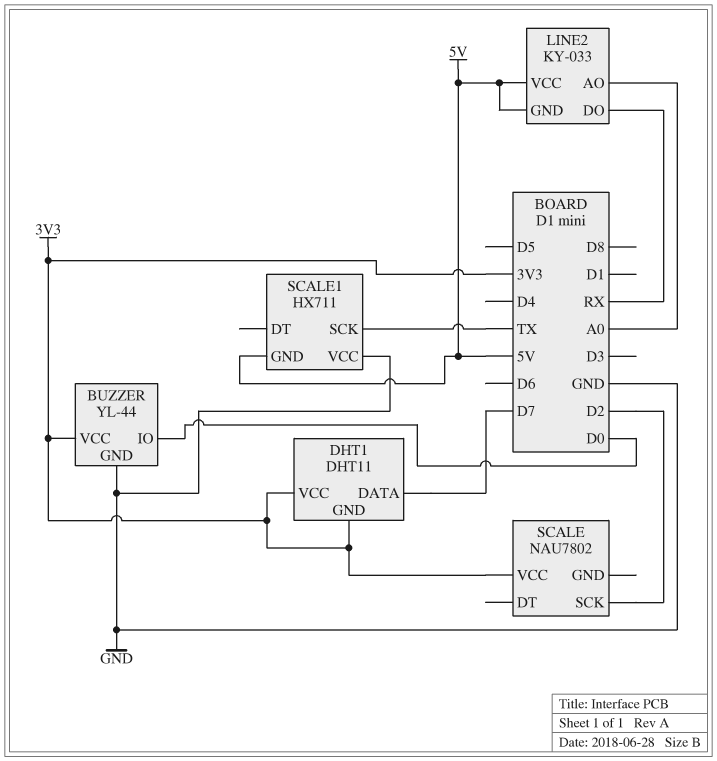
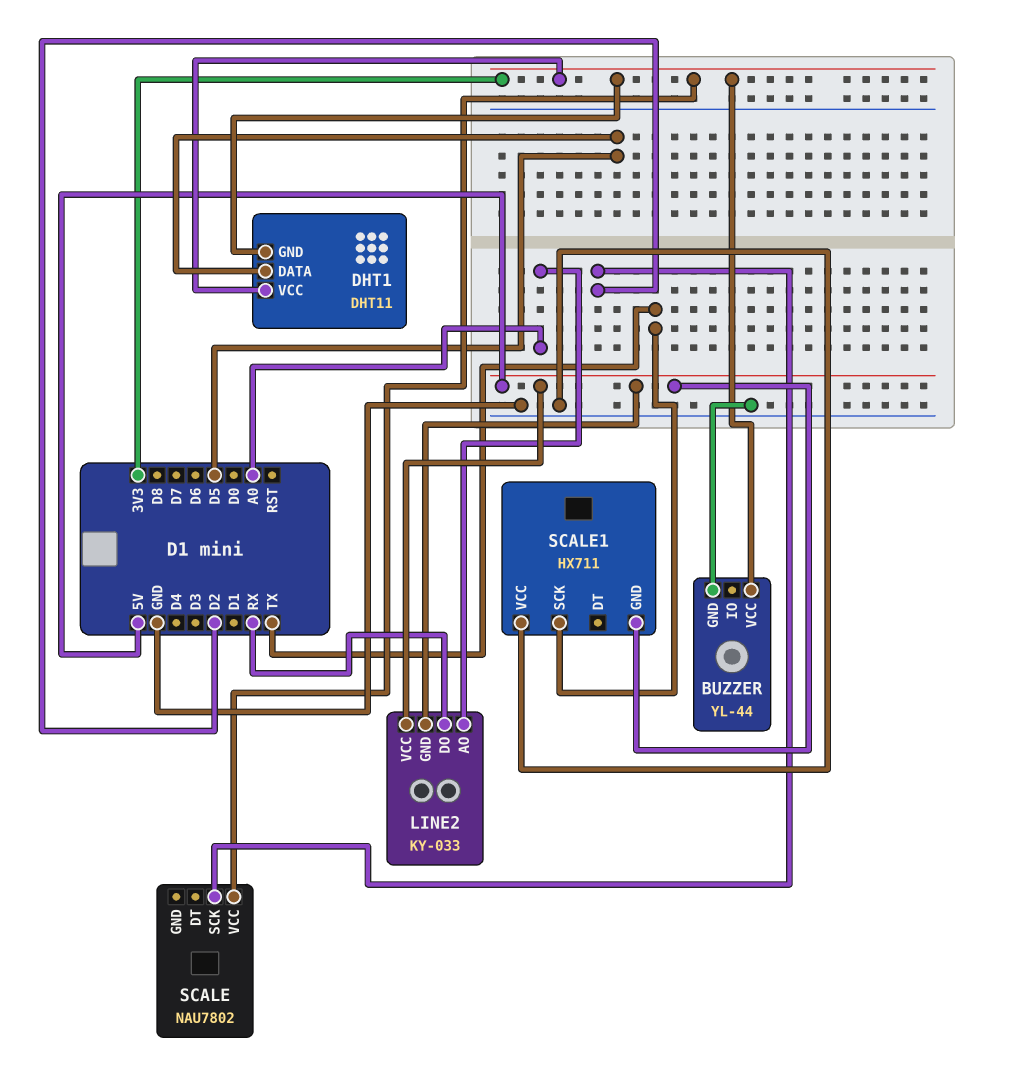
BUZZER pin IO: D0 -> none
DHT1 pin DATA: D7 -> D5

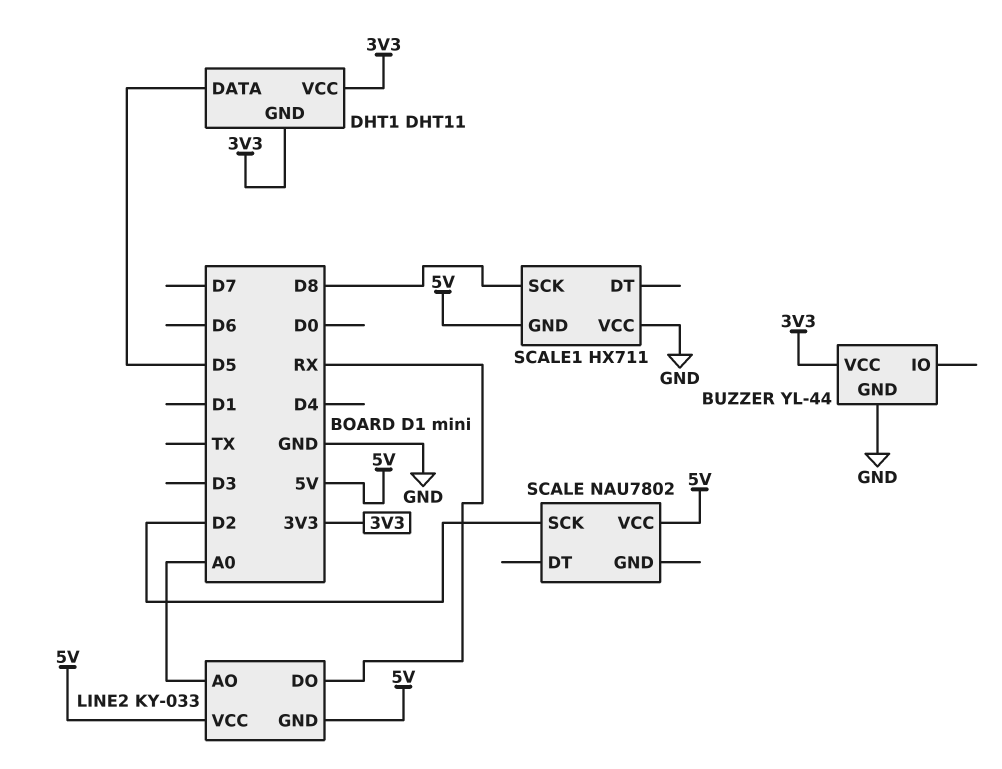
SCALE pin VCC: 3V3 -> 5V
SCALE1 pin SCK: TX -> D8

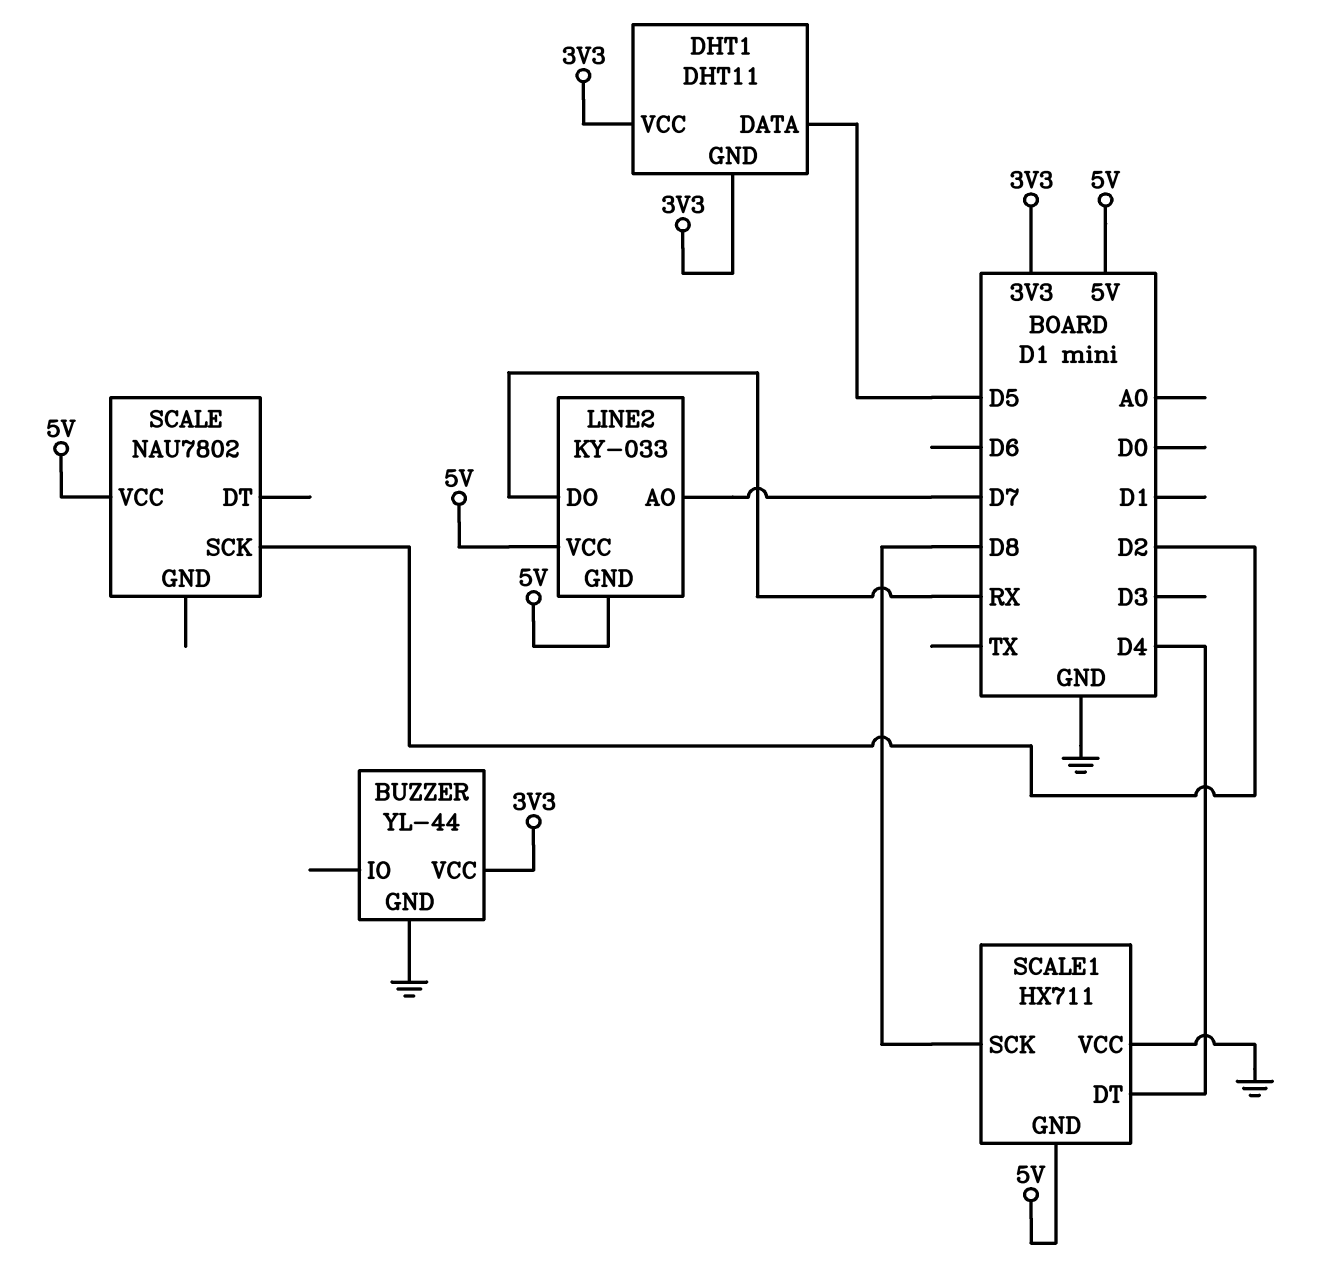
LINE2 pin AO: A0 -> D7
SCALE1 pin DT: none -> D4

